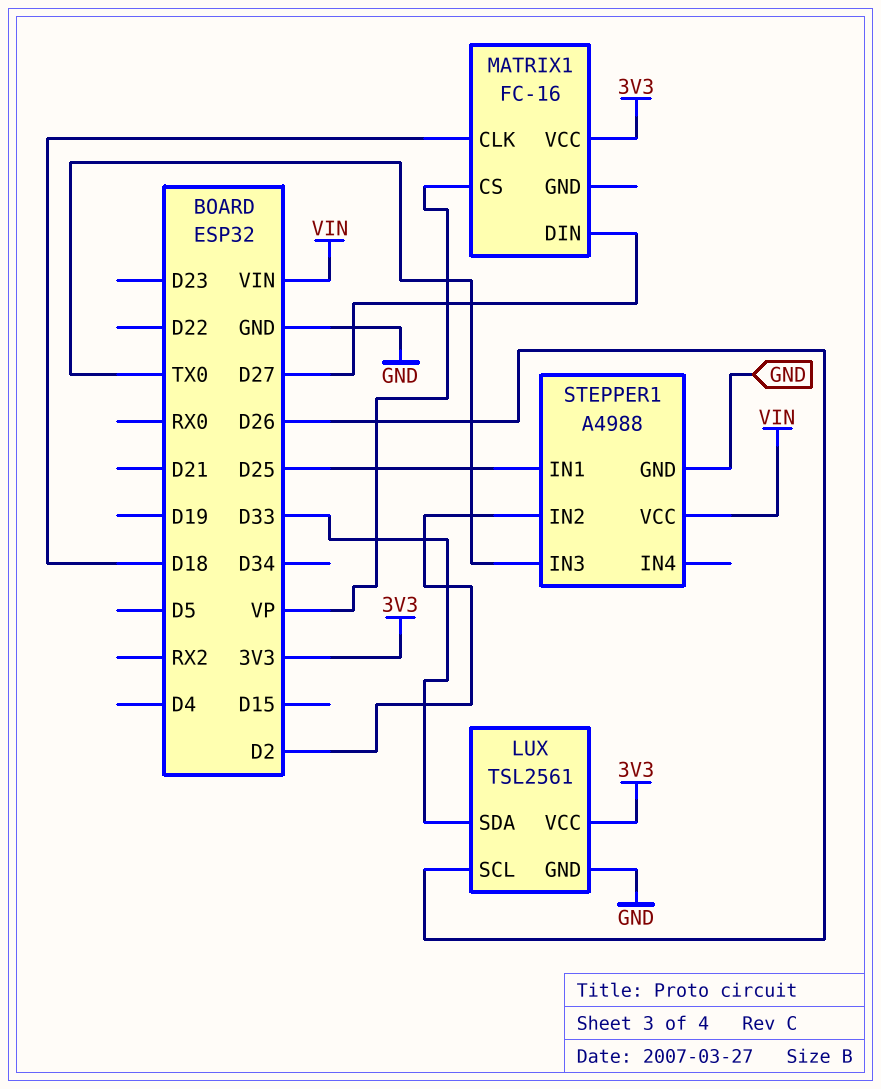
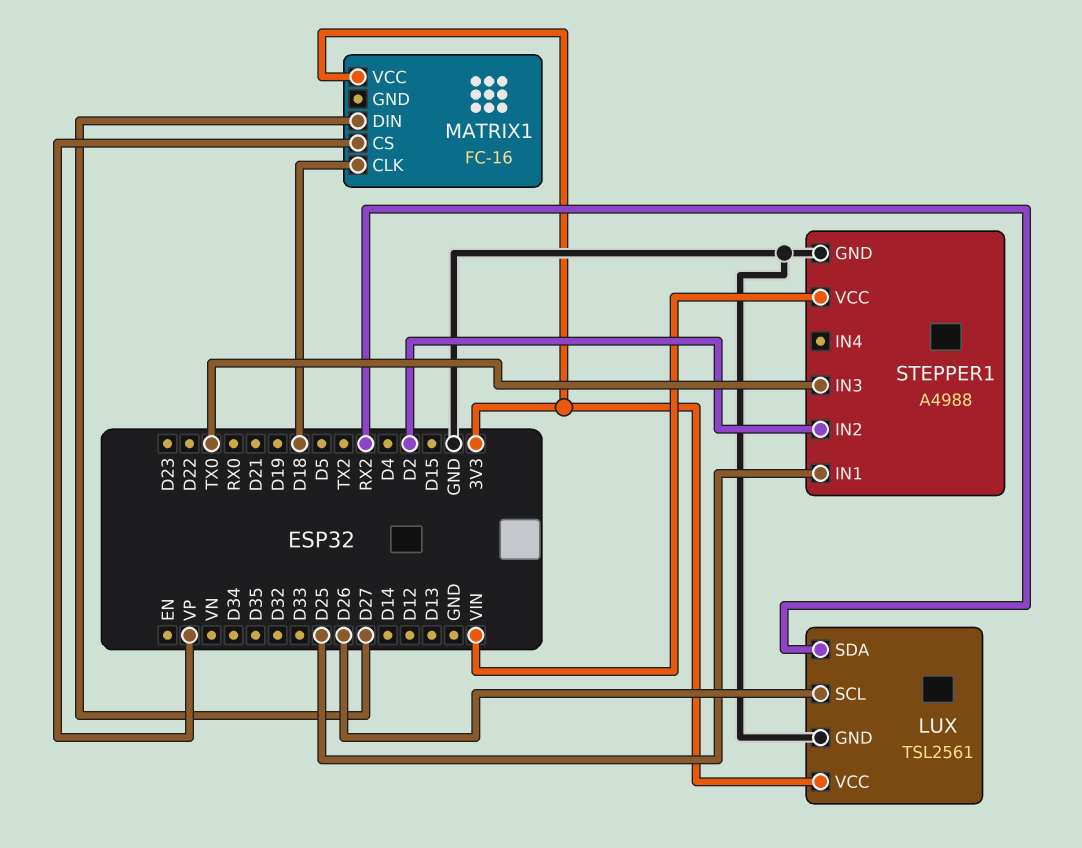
LUX pin SDA: D33 -> RX2

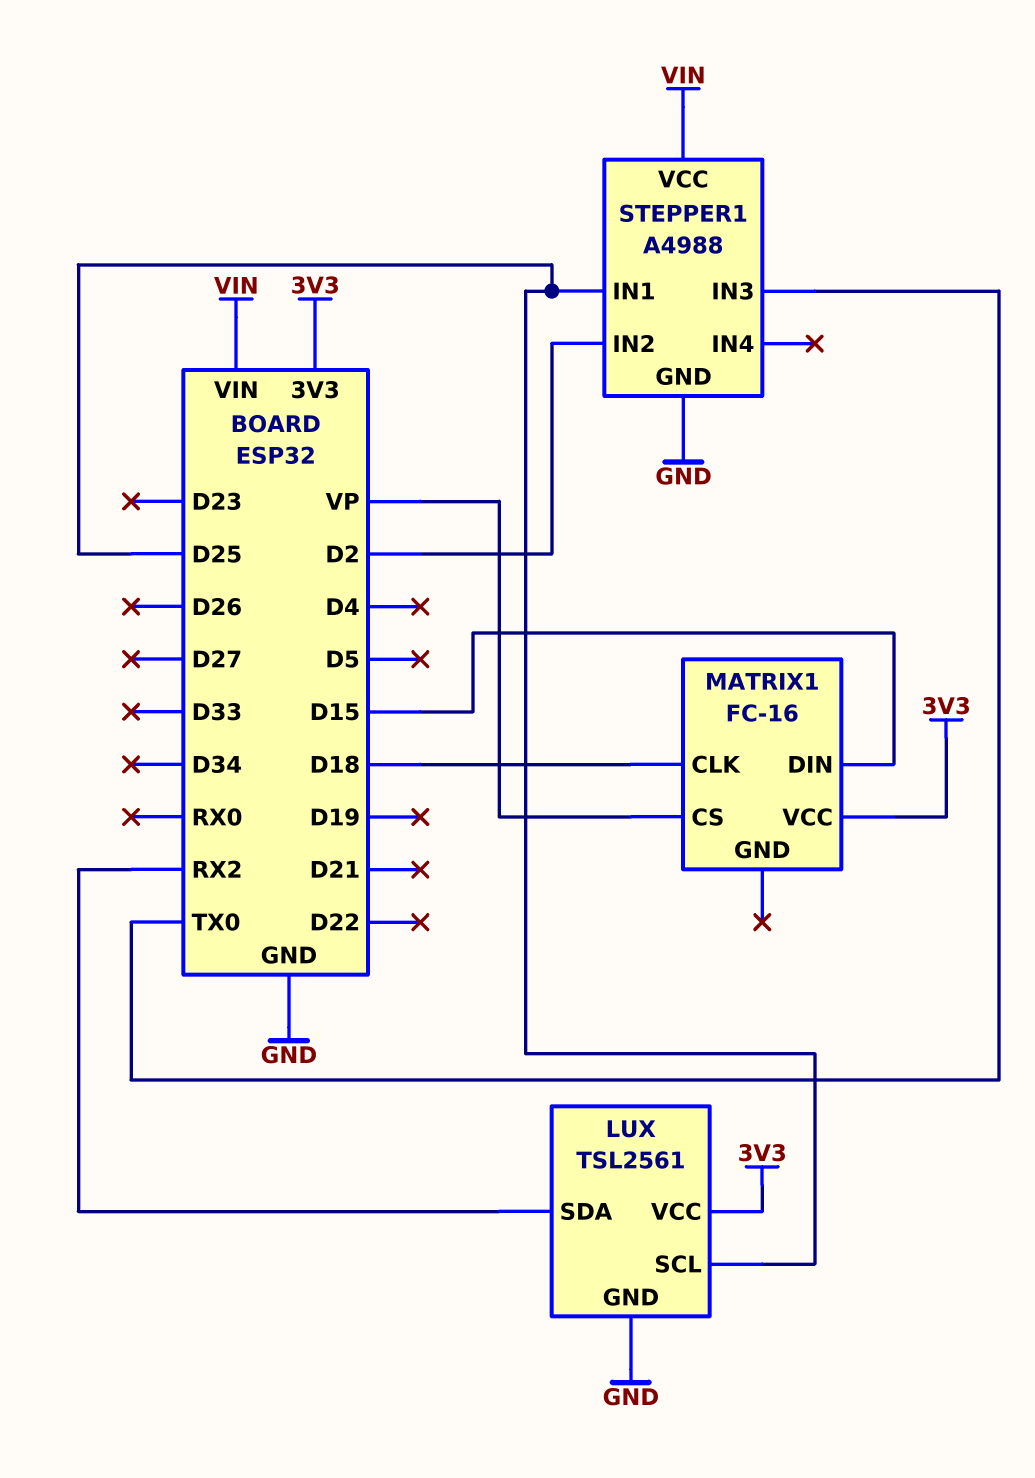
LUX pin SCL: D26 -> D25
MATRIX1 pin DIN: D27 -> D15

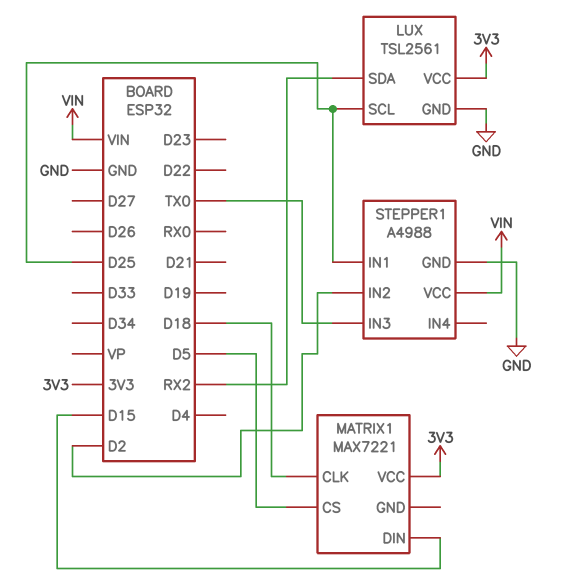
MATRIX1: FC-16 -> MAX7221
MATRIX1 pin CS: VP -> D5

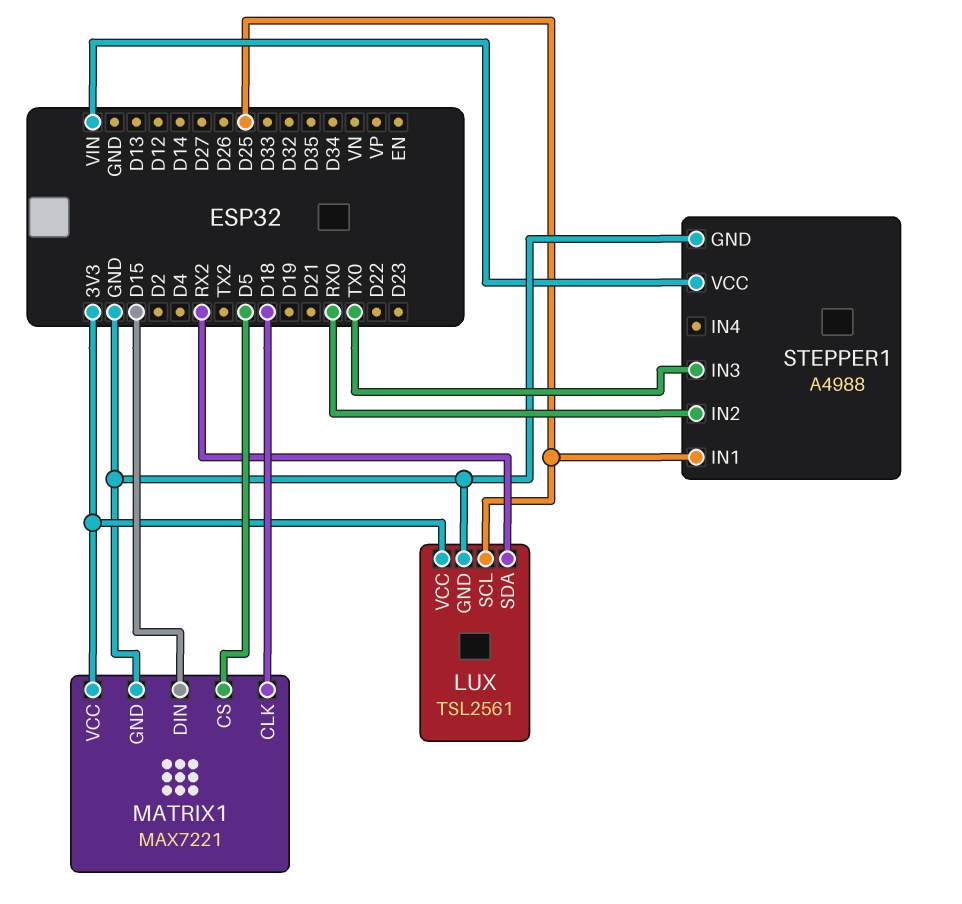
MATRIX1 pin GND: none -> GND
STEPPER1 pin IN2: D2 -> RX0

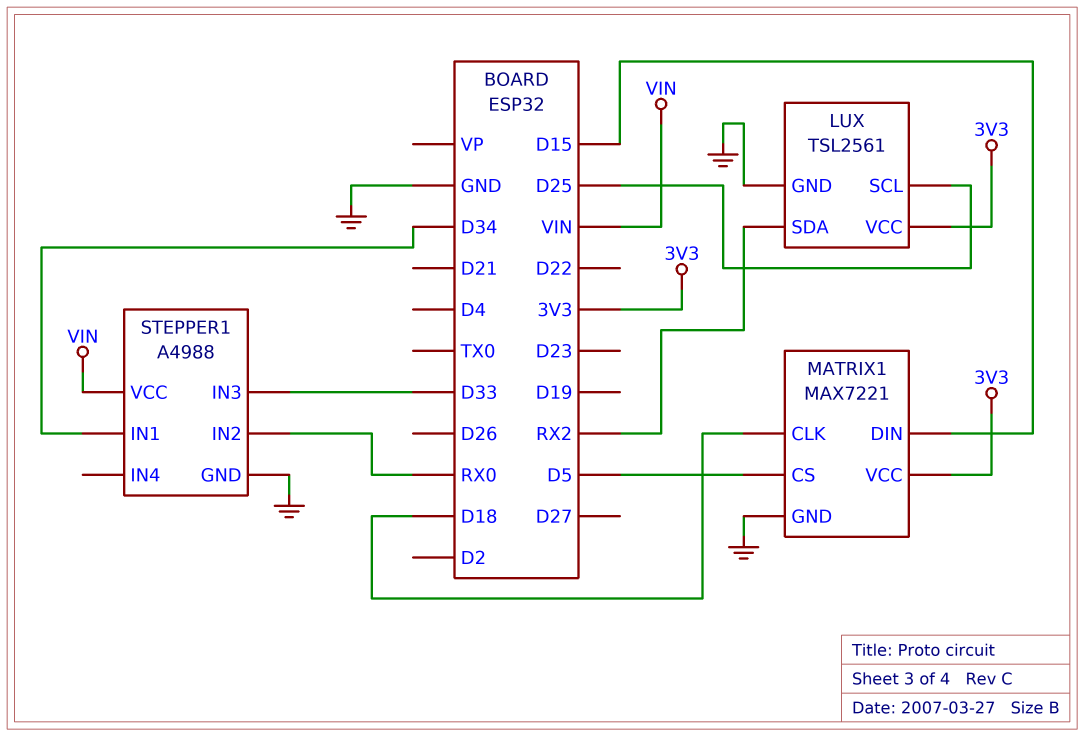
STEPPER1 pin IN1: D25 -> D34
STEPPER1 pin IN3: TX0 -> D33

